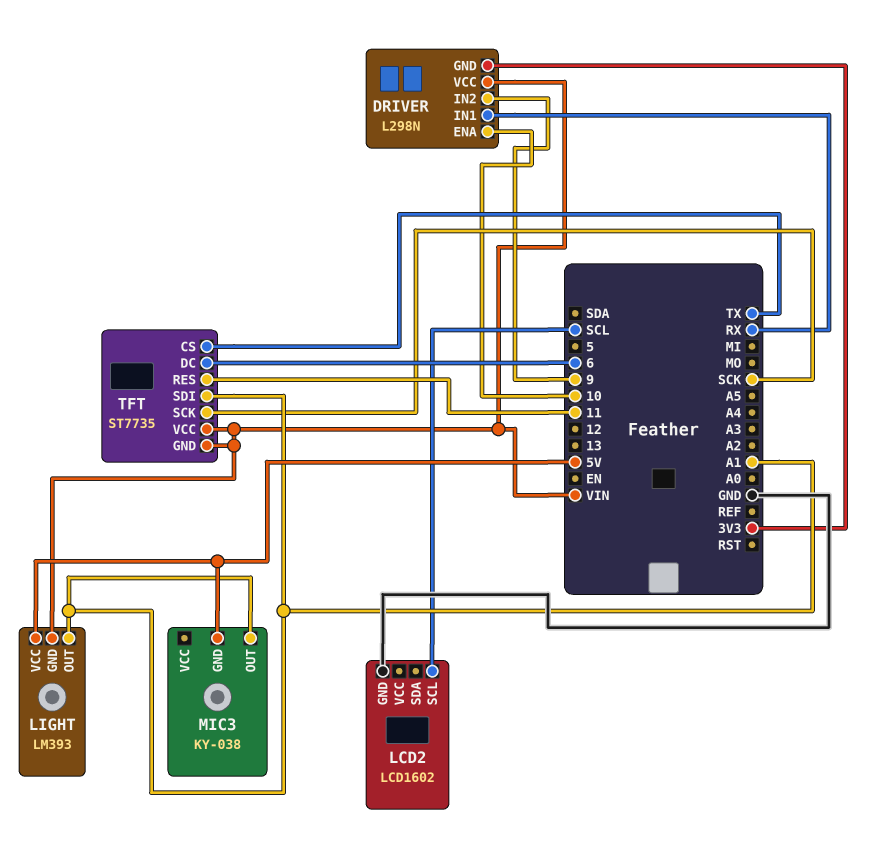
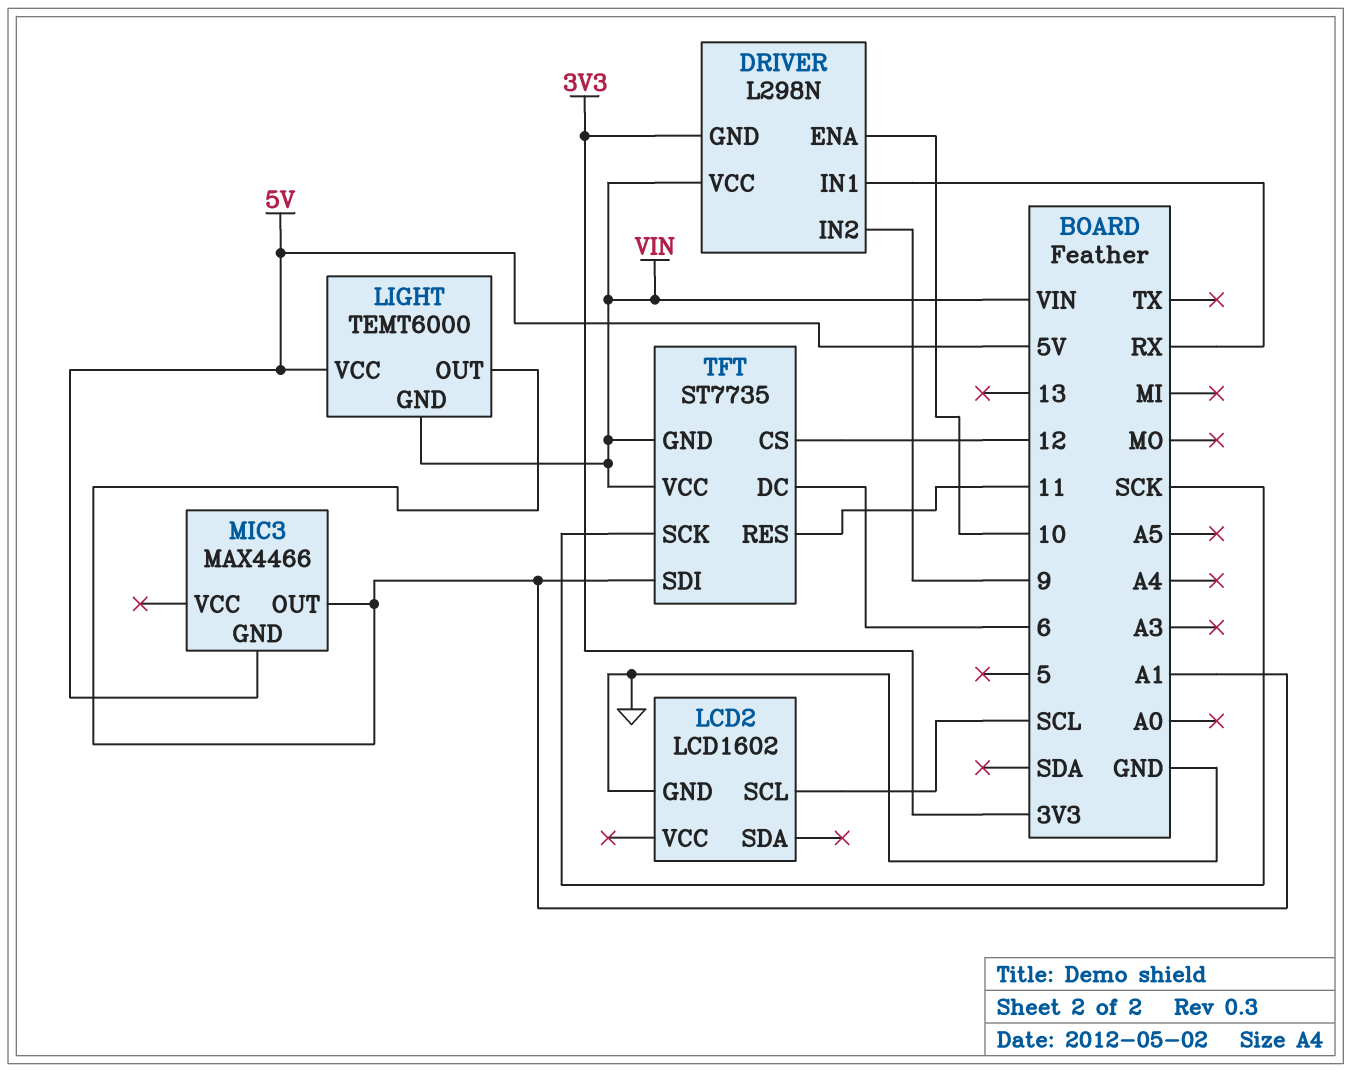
LIGHT: LM393 -> TEMT6000
MIC3: KY-038 -> MAX4466
TFT pin CS: TX -> 12

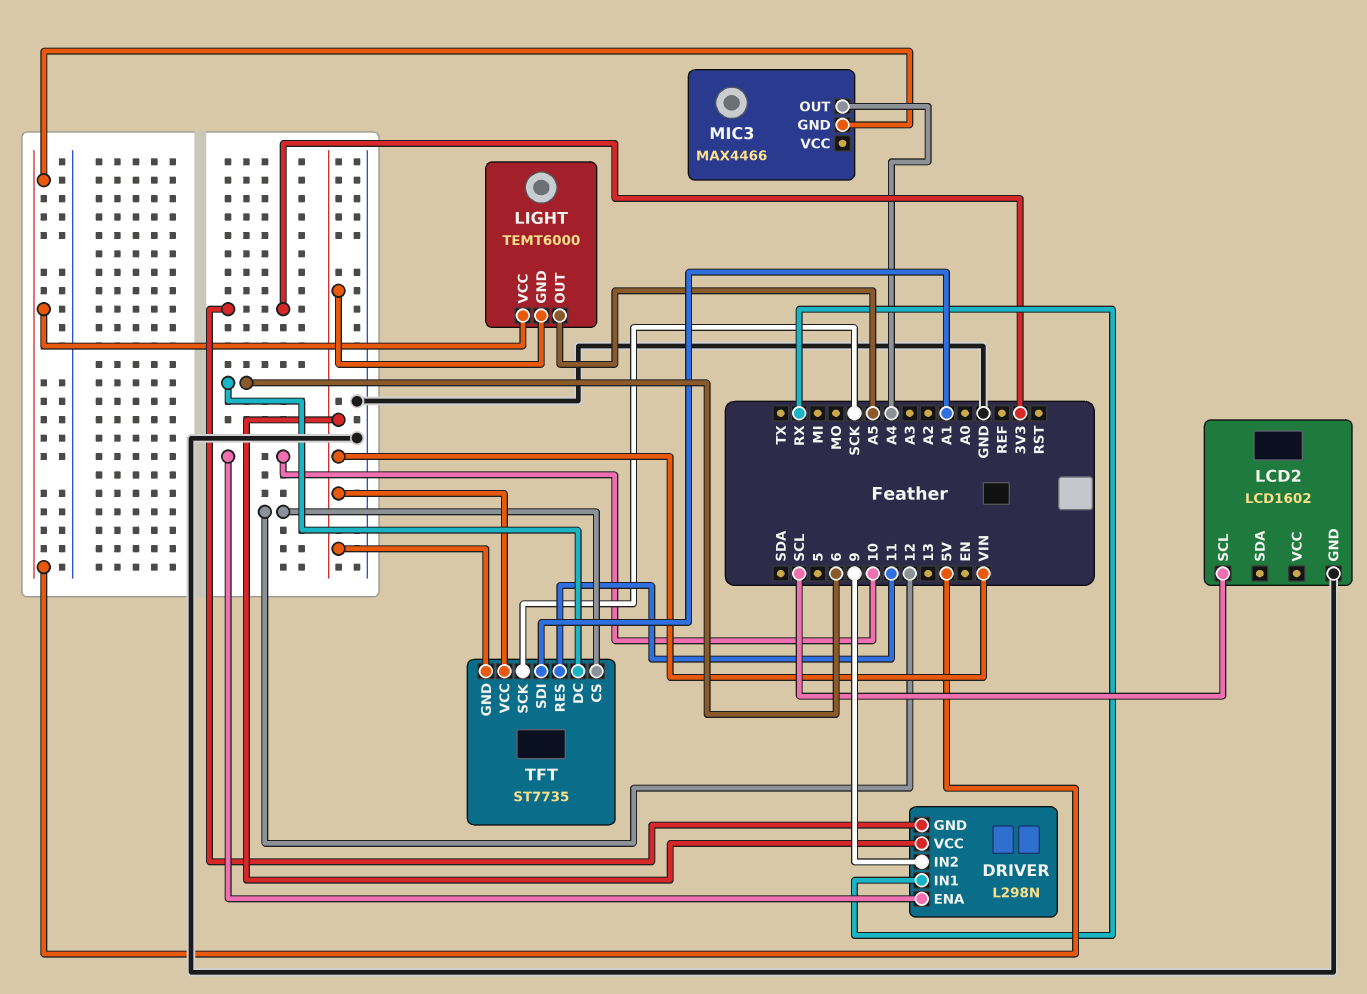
LIGHT pin OUT: A1 -> A5
MIC3 pin OUT: A1 -> A4

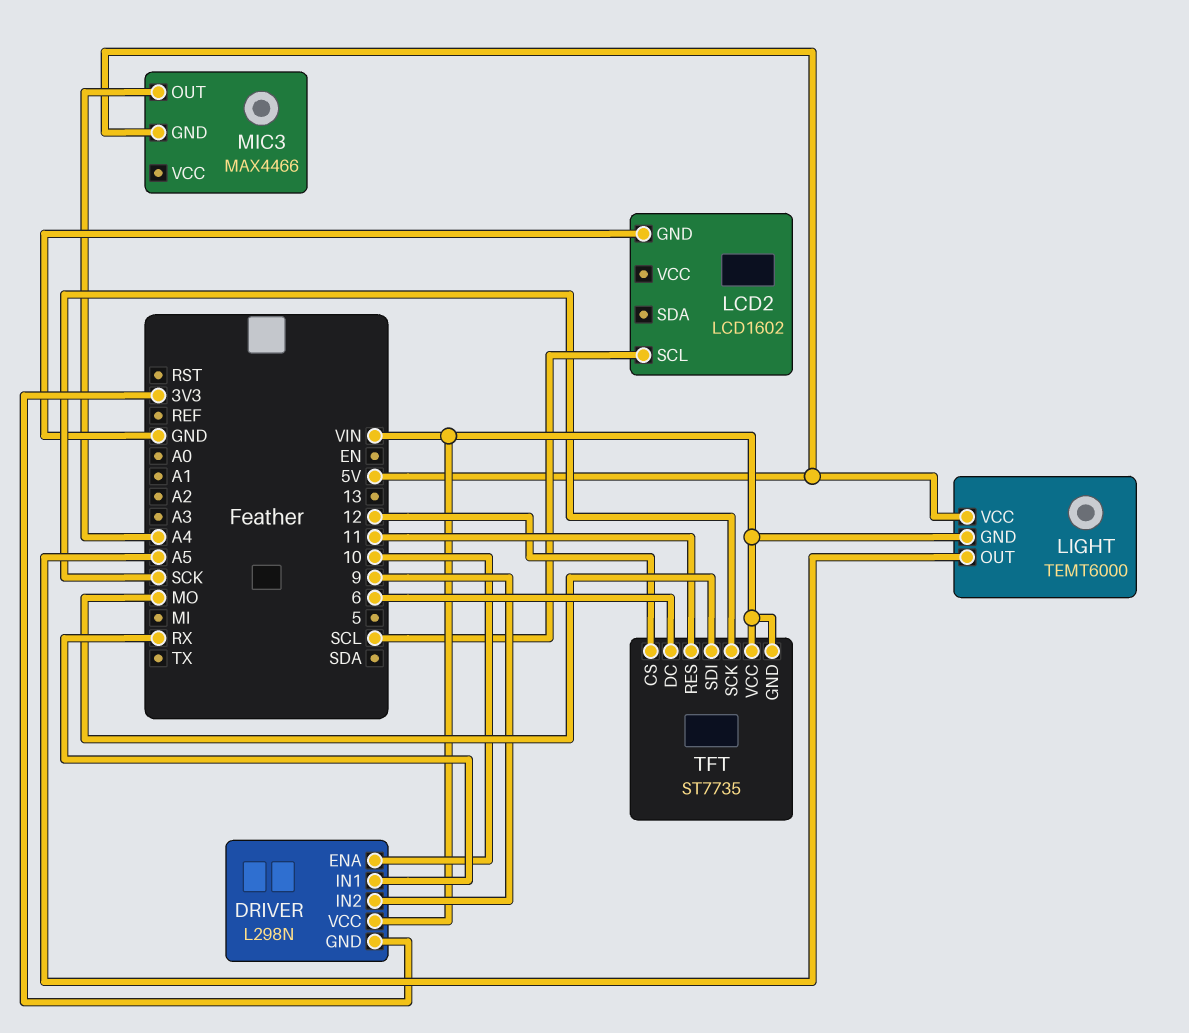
TFT pin SDI: A1 -> MO

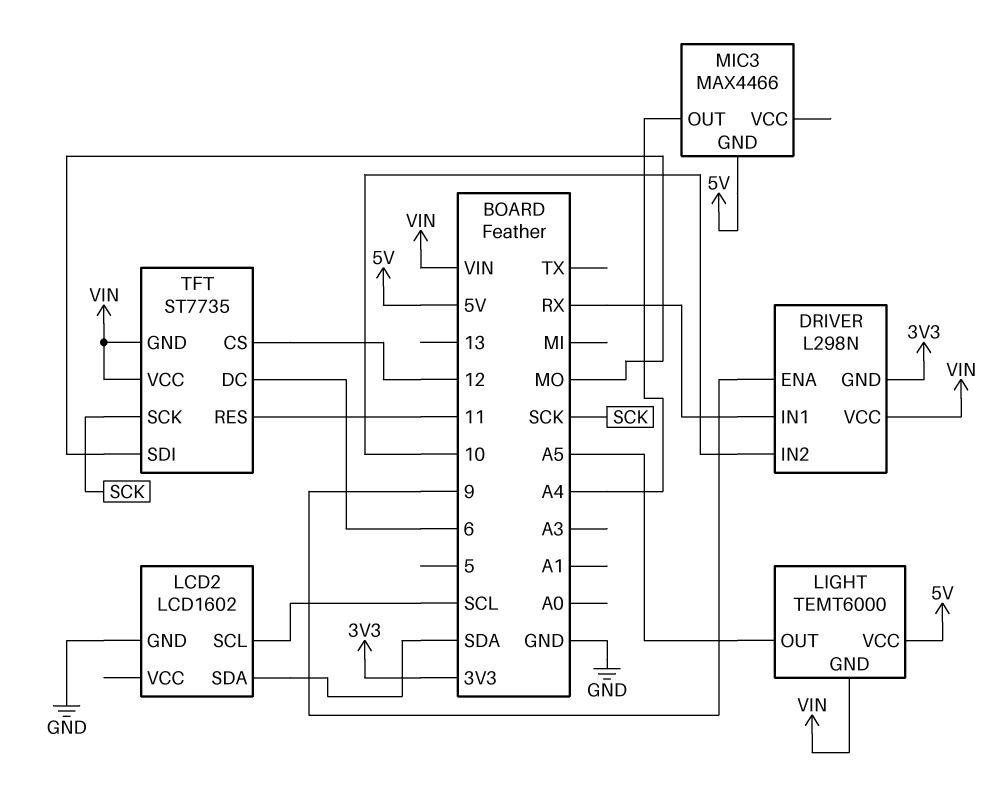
DRIVER pin ENA: 10 -> 9
DRIVER pin IN2: 9 -> 10
LCD2 pin SDA: none -> SDA

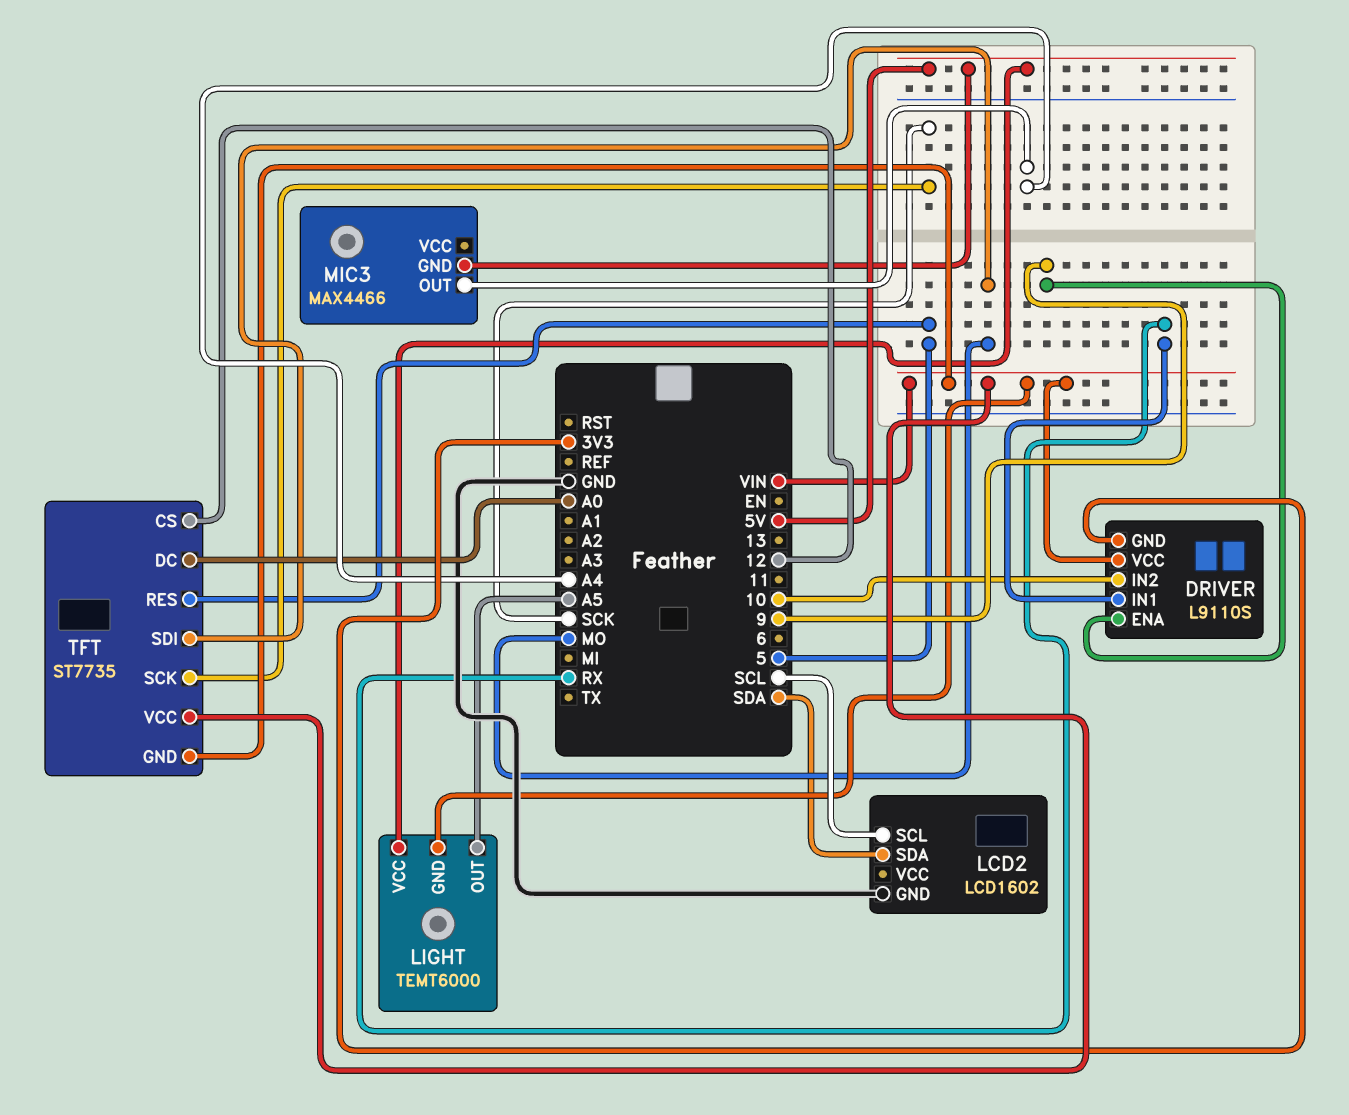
DRIVER: L298N -> L9110S
TFT pin DC: 6 -> A0
TFT pin RES: 11 -> 5

